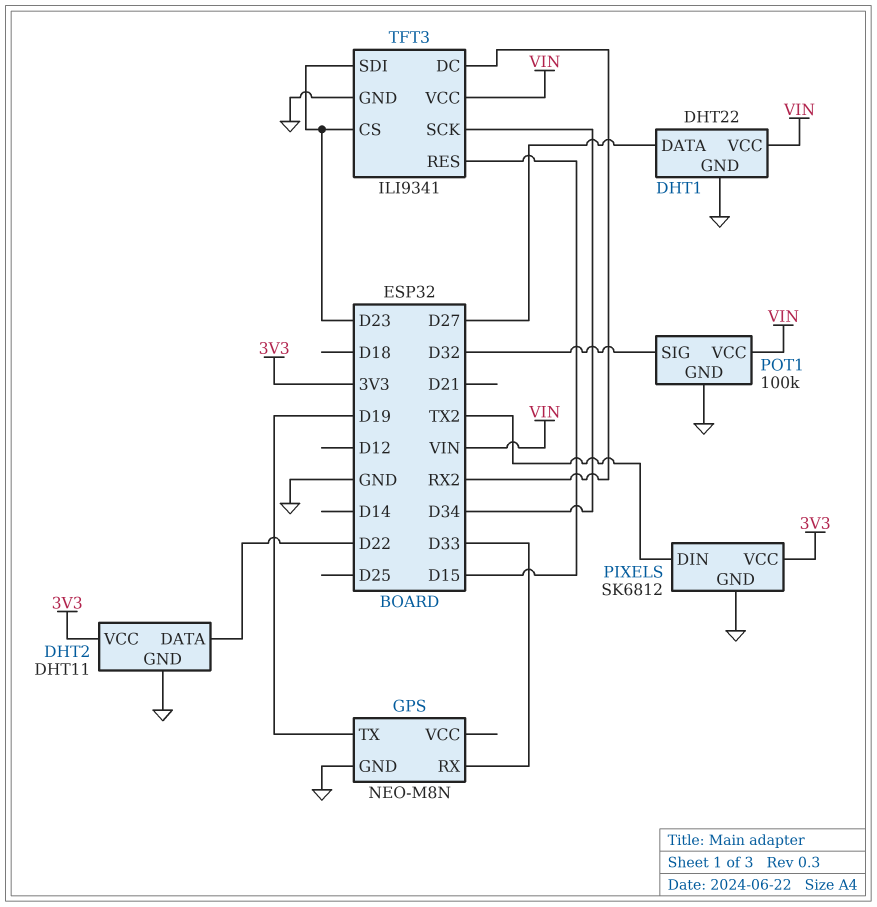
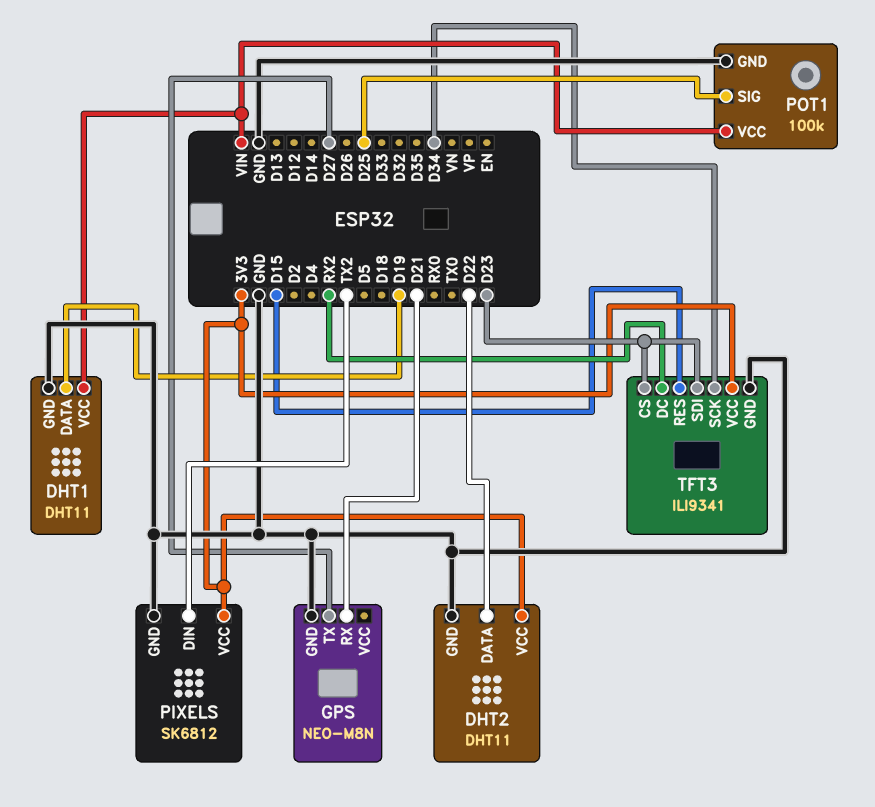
DHT1: DHT22 -> DHT11
DHT1 pin DATA: D27 -> D19
GPS pin RX: D33 -> D21
GPS pin TX: D19 -> D27
POT1 pin SIG: D32 -> D25
TFT3 pin VCC: VIN -> 3V3

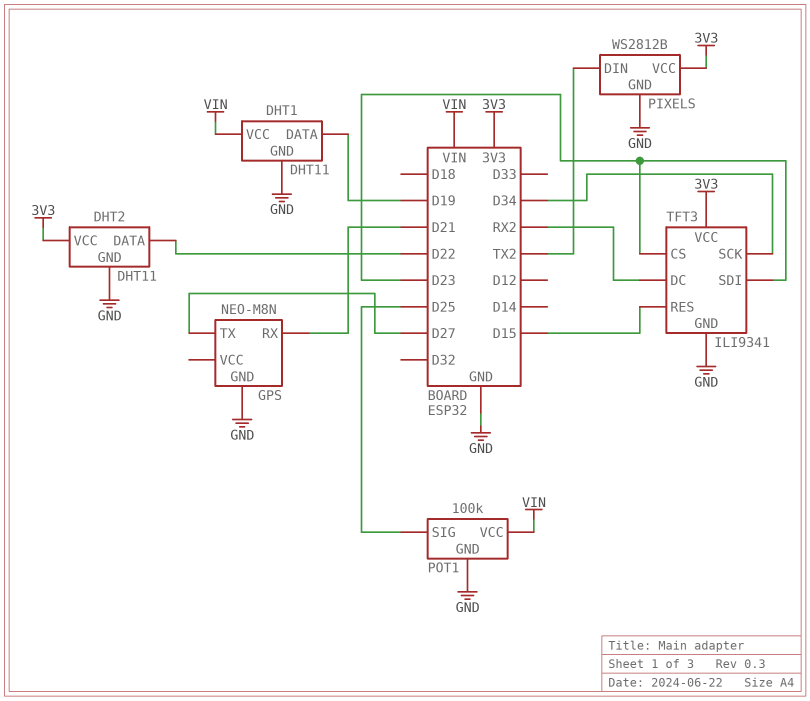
PIXELS: SK6812 -> WS2812B

